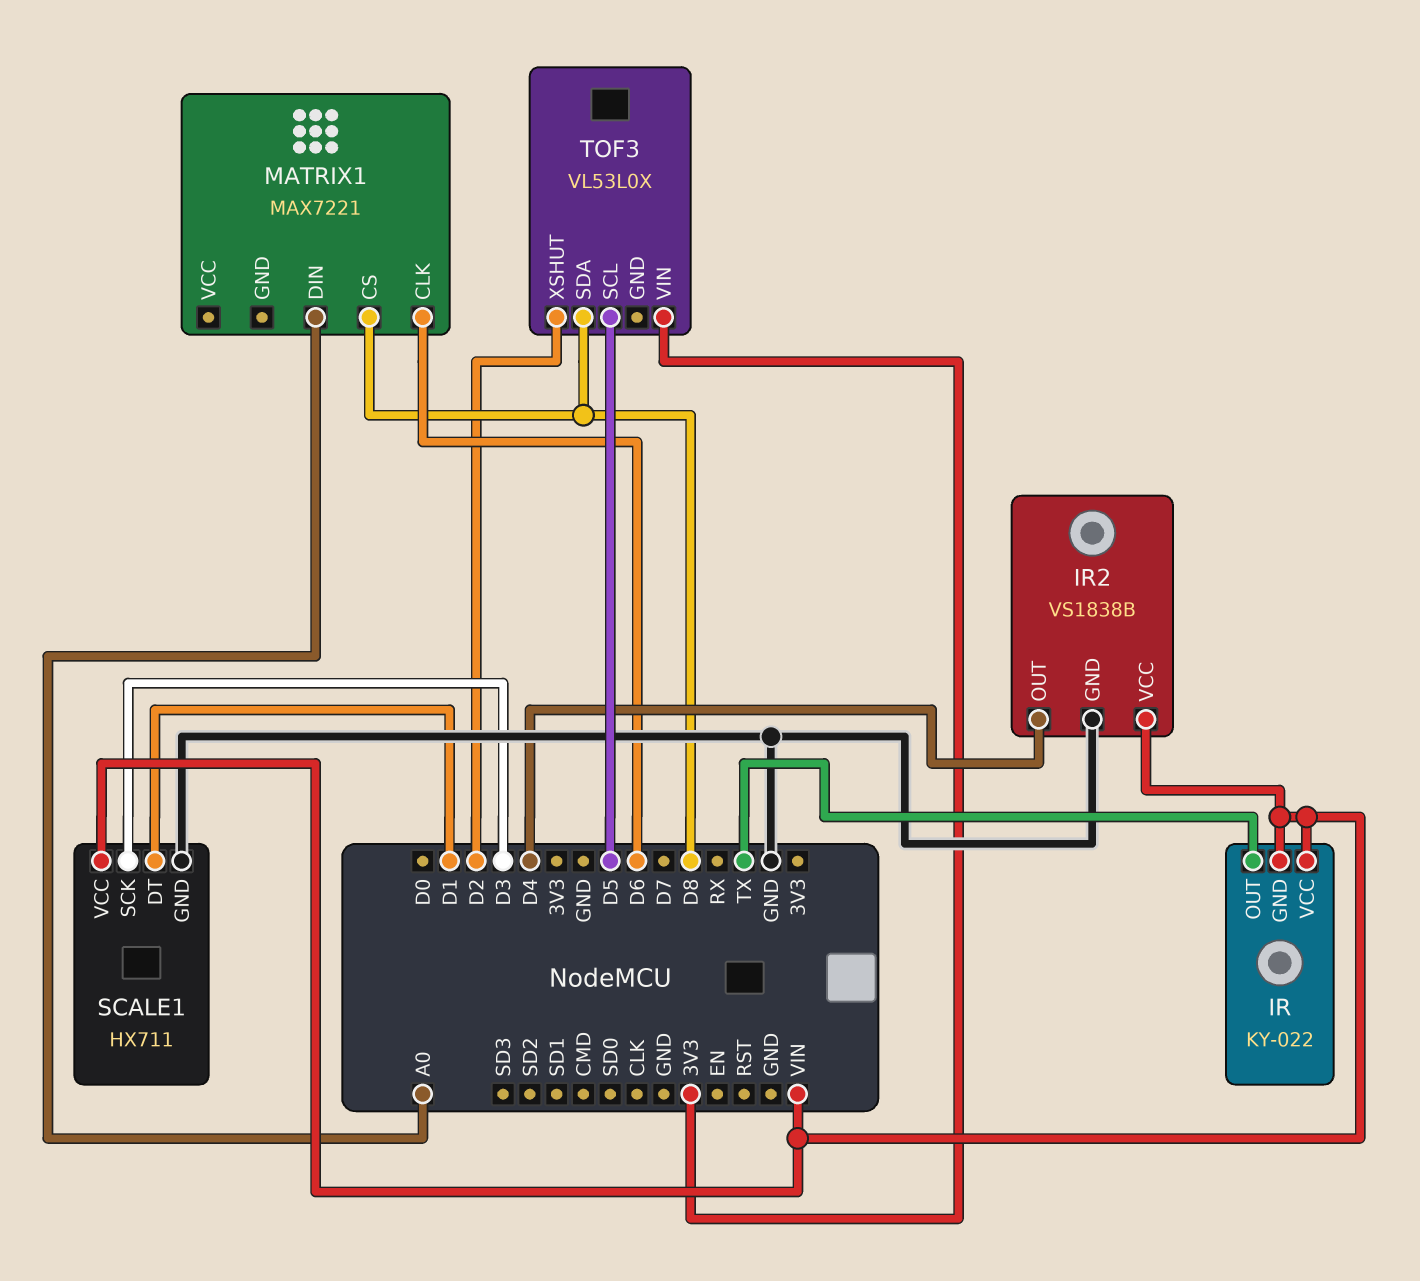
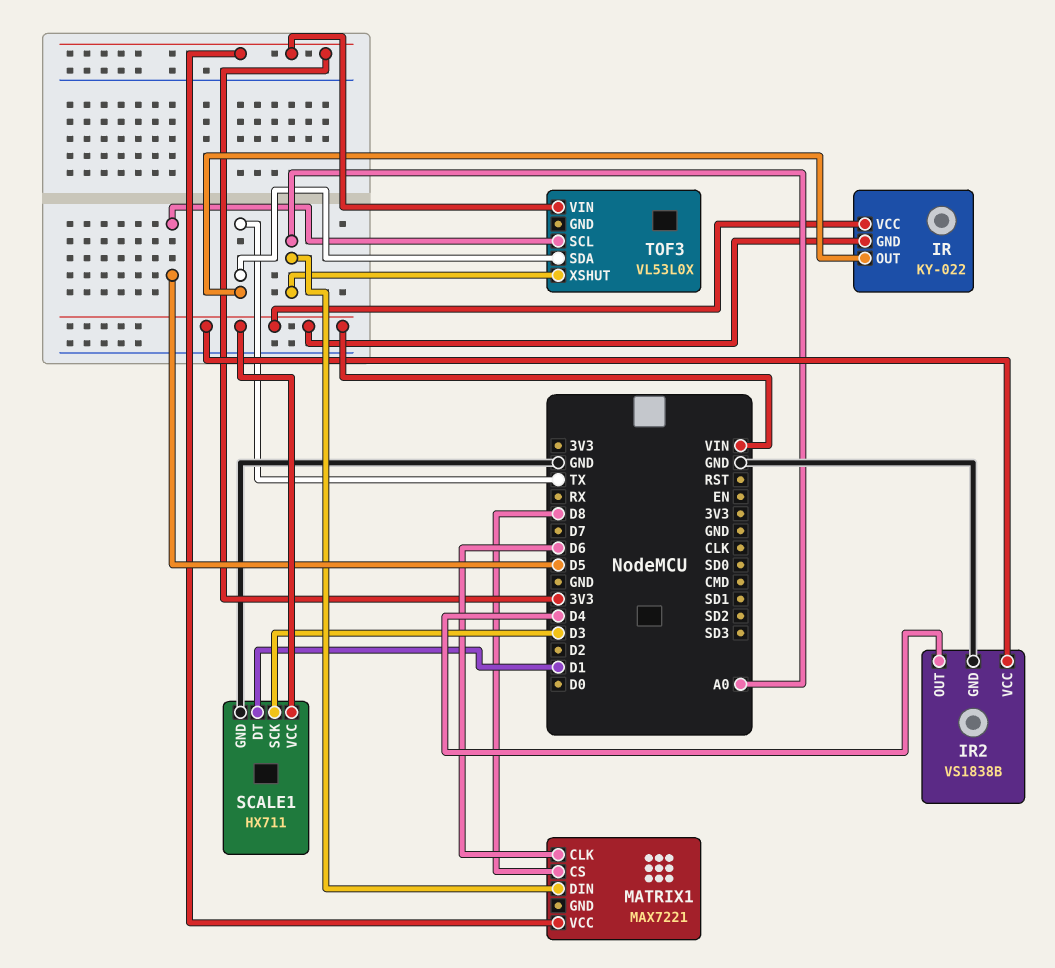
MATRIX1 pin VCC: none -> 3V3
TOF3 pin SDA: D8 -> TX
TOF3 pin XSHUT: D2 -> A0

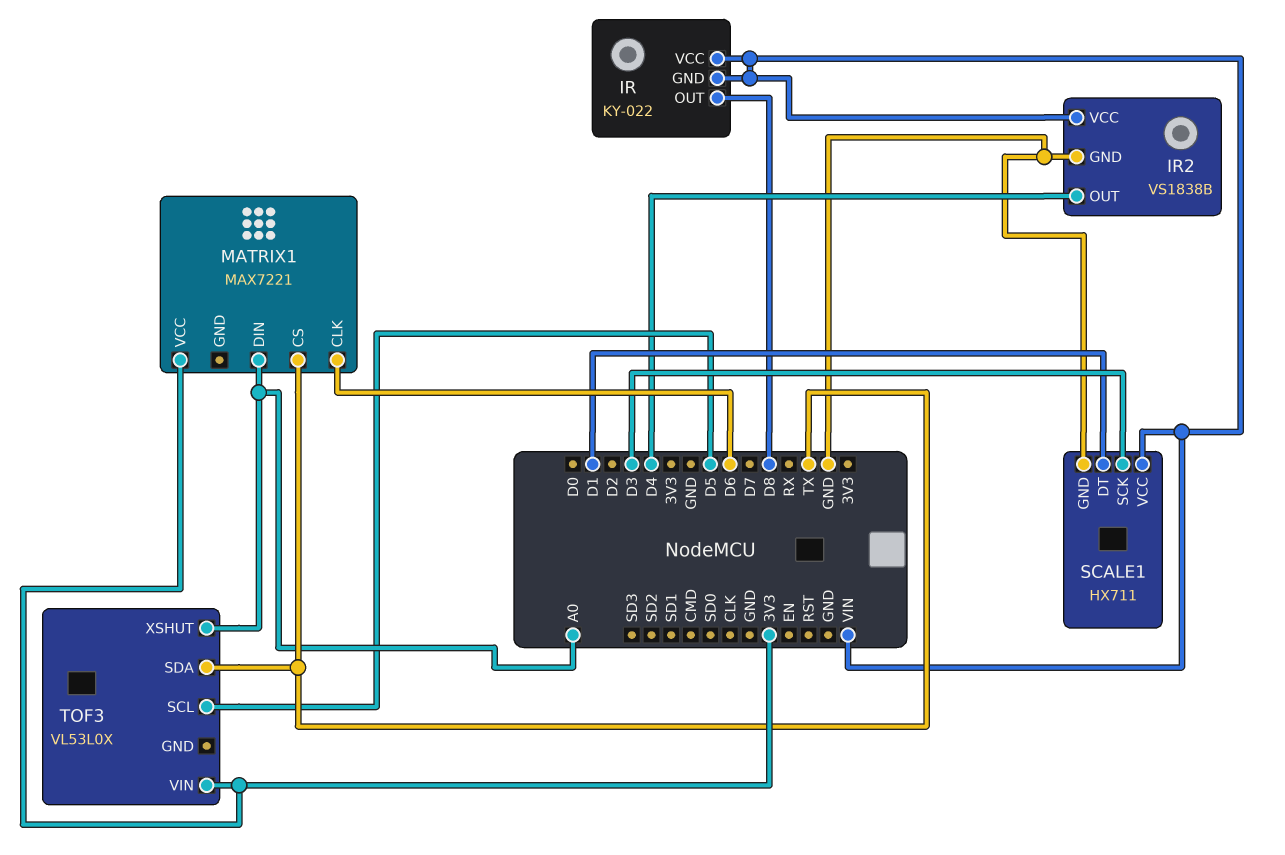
IR pin OUT: TX -> D8
MATRIX1 pin CS: D8 -> TX

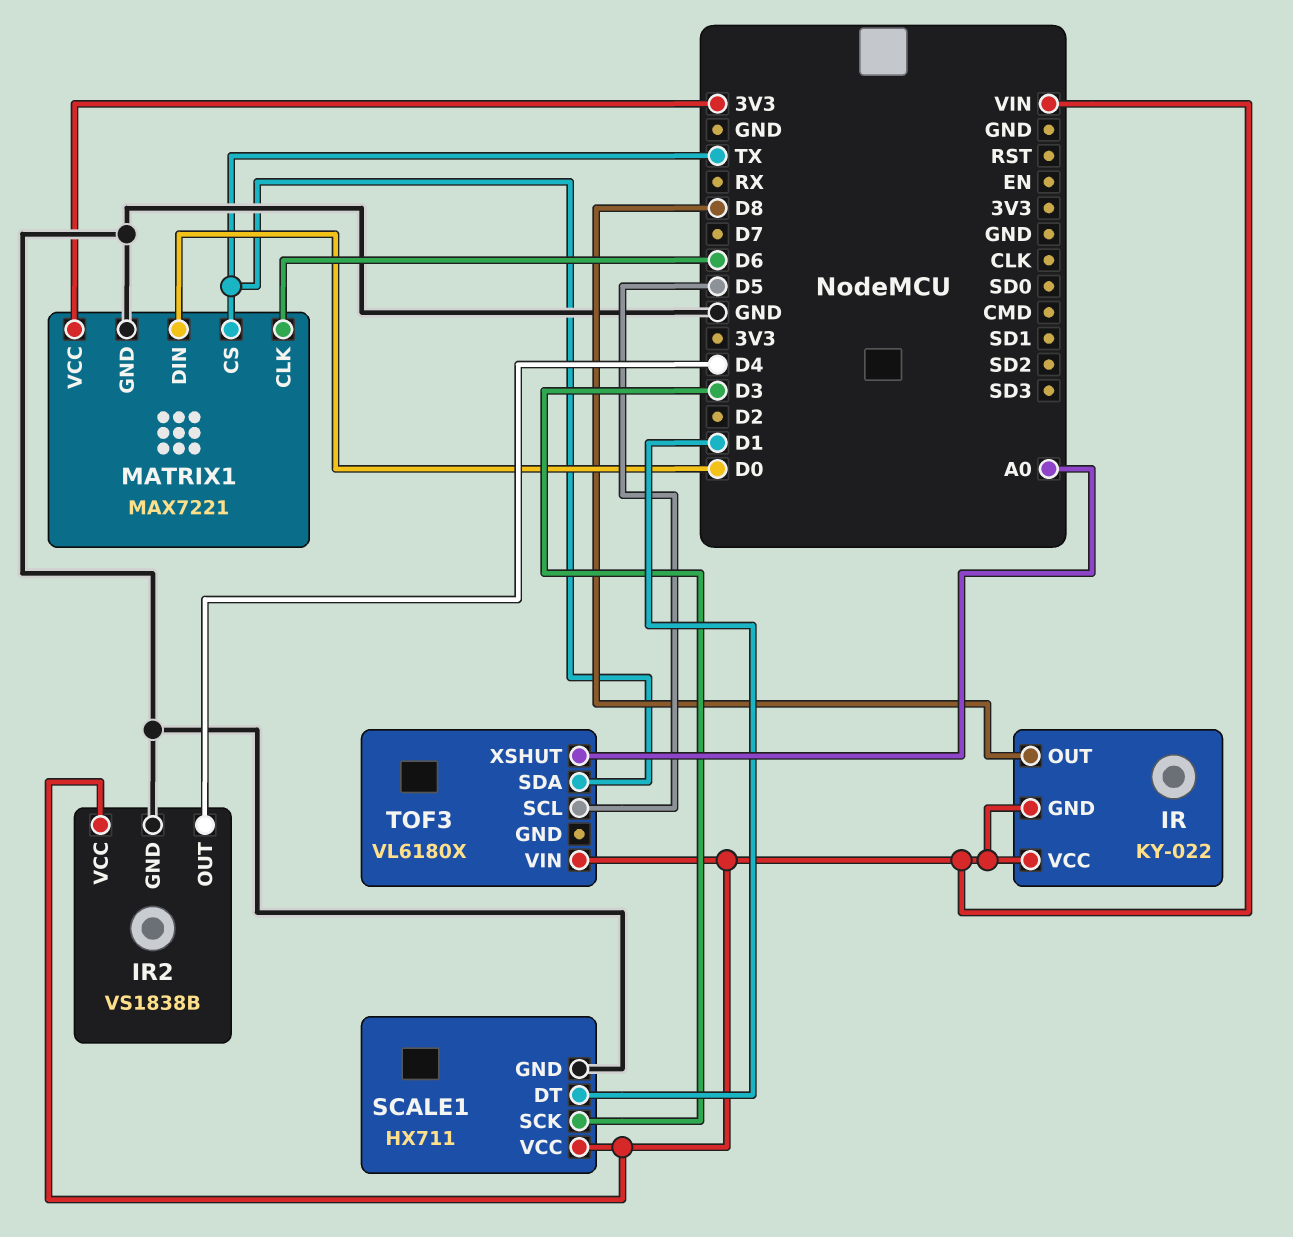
MATRIX1 pin DIN: A0 -> D0
MATRIX1 pin GND: none -> GND
TOF3: VL53L0X -> VL6180X
TOF3 pin VIN: 3V3 -> VIN

